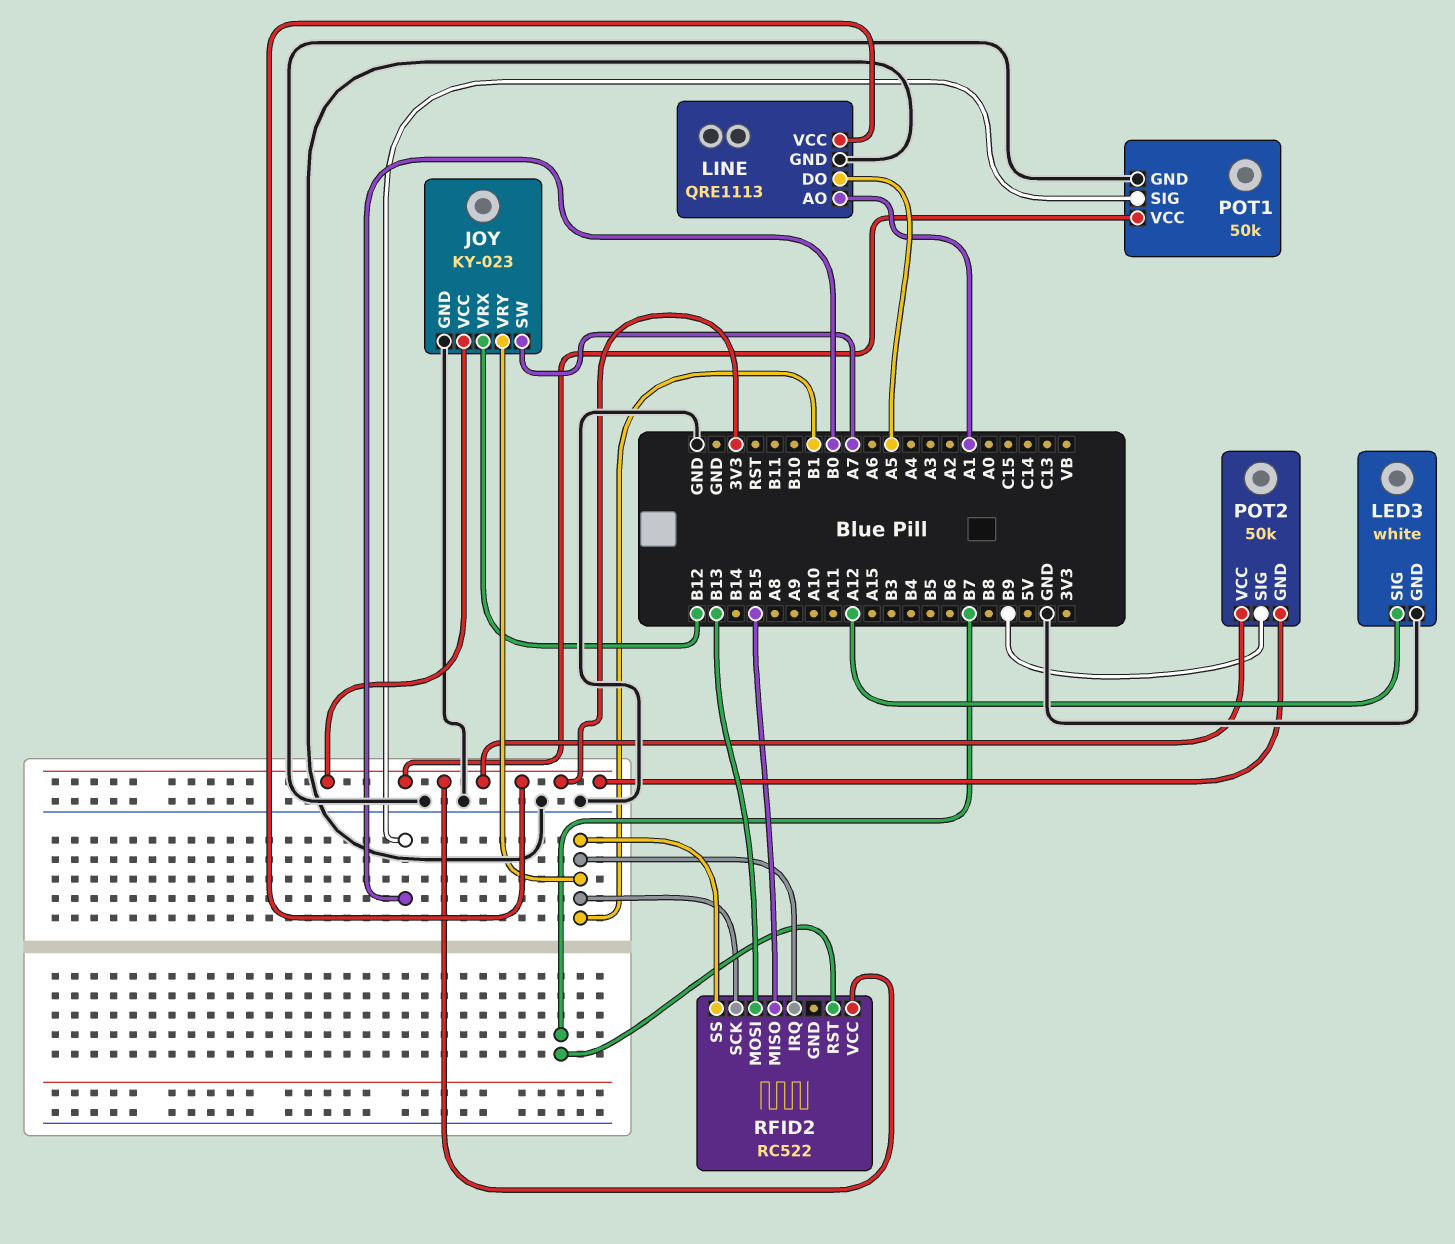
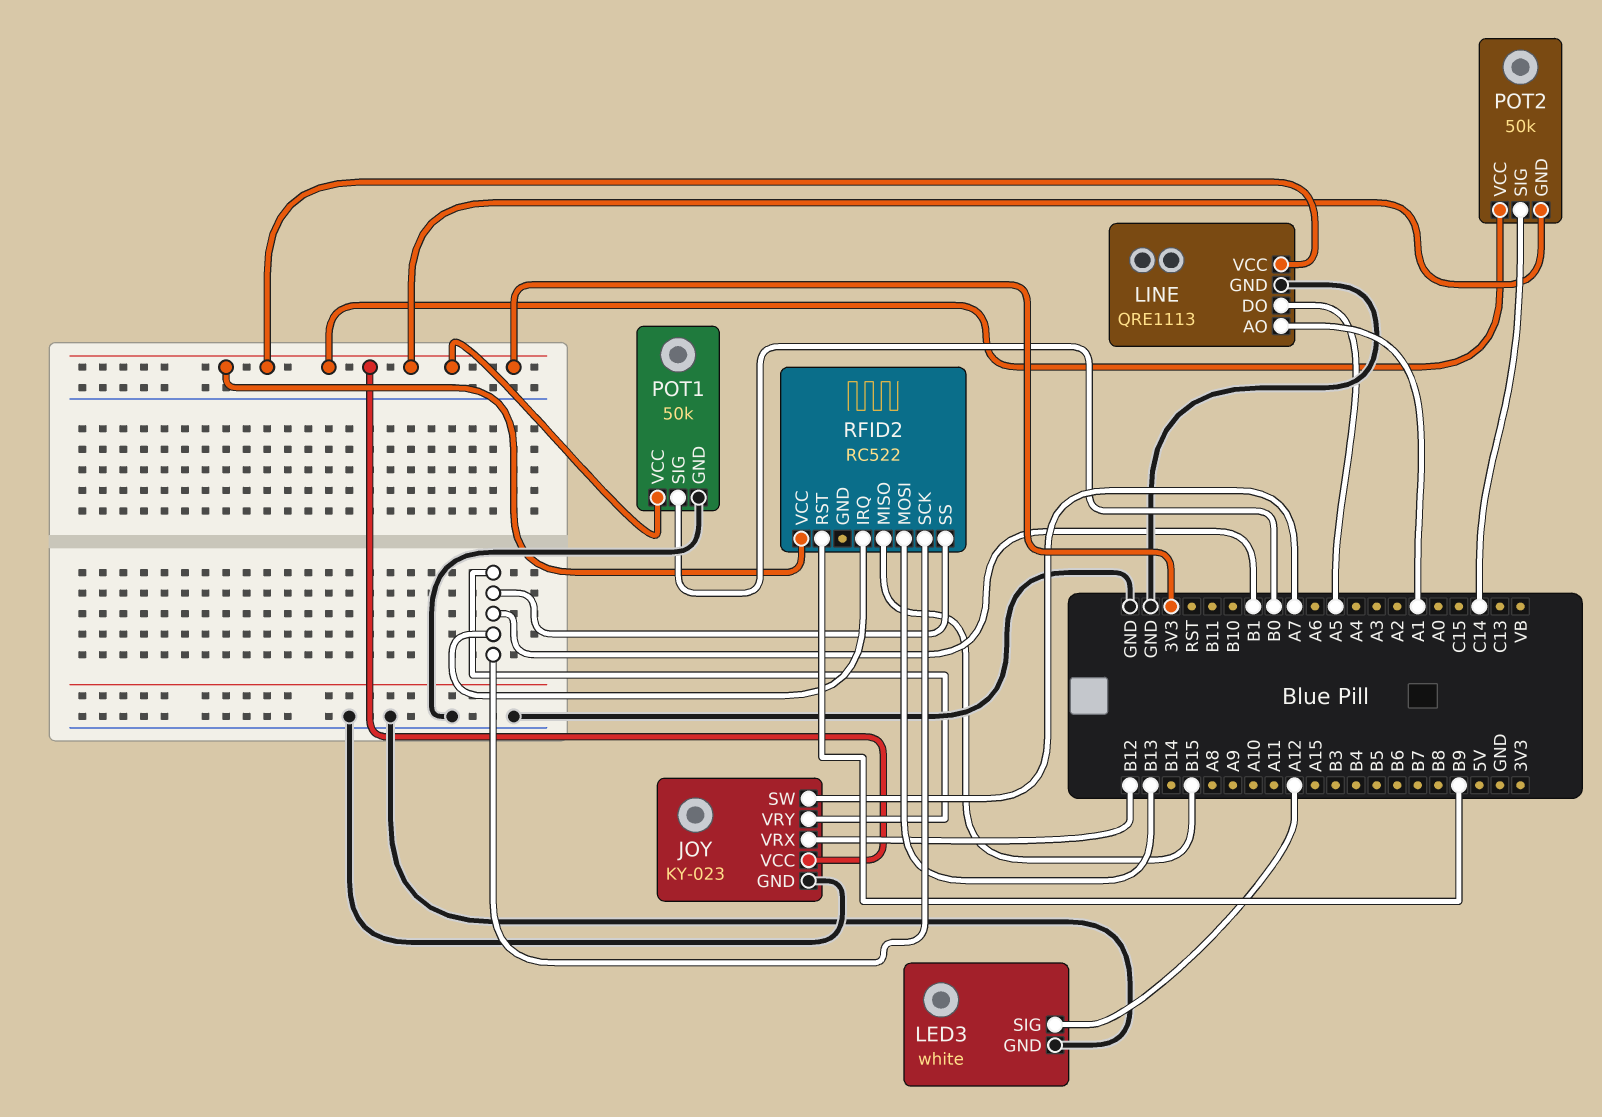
POT2 pin SIG: B9 -> C14
RFID2 pin RST: B7 -> B9

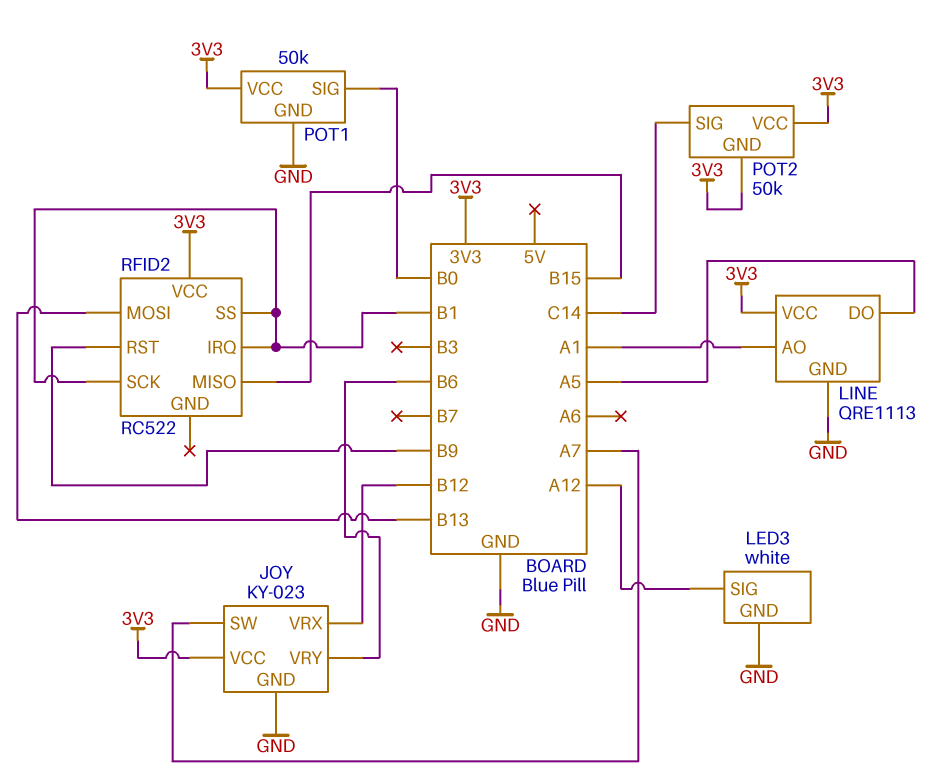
JOY pin VRY: B1 -> B6

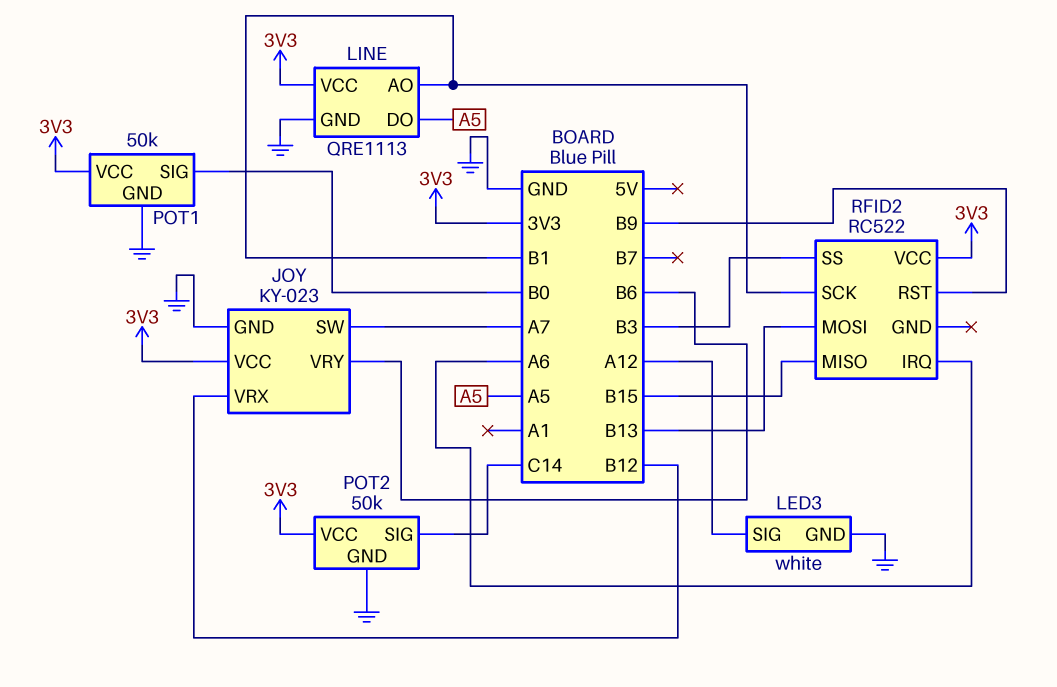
LINE pin AO: A1 -> B1
POT2 pin GND: 3V3 -> GND
RFID2 pin IRQ: B1 -> A6
RFID2 pin SS: B1 -> B3

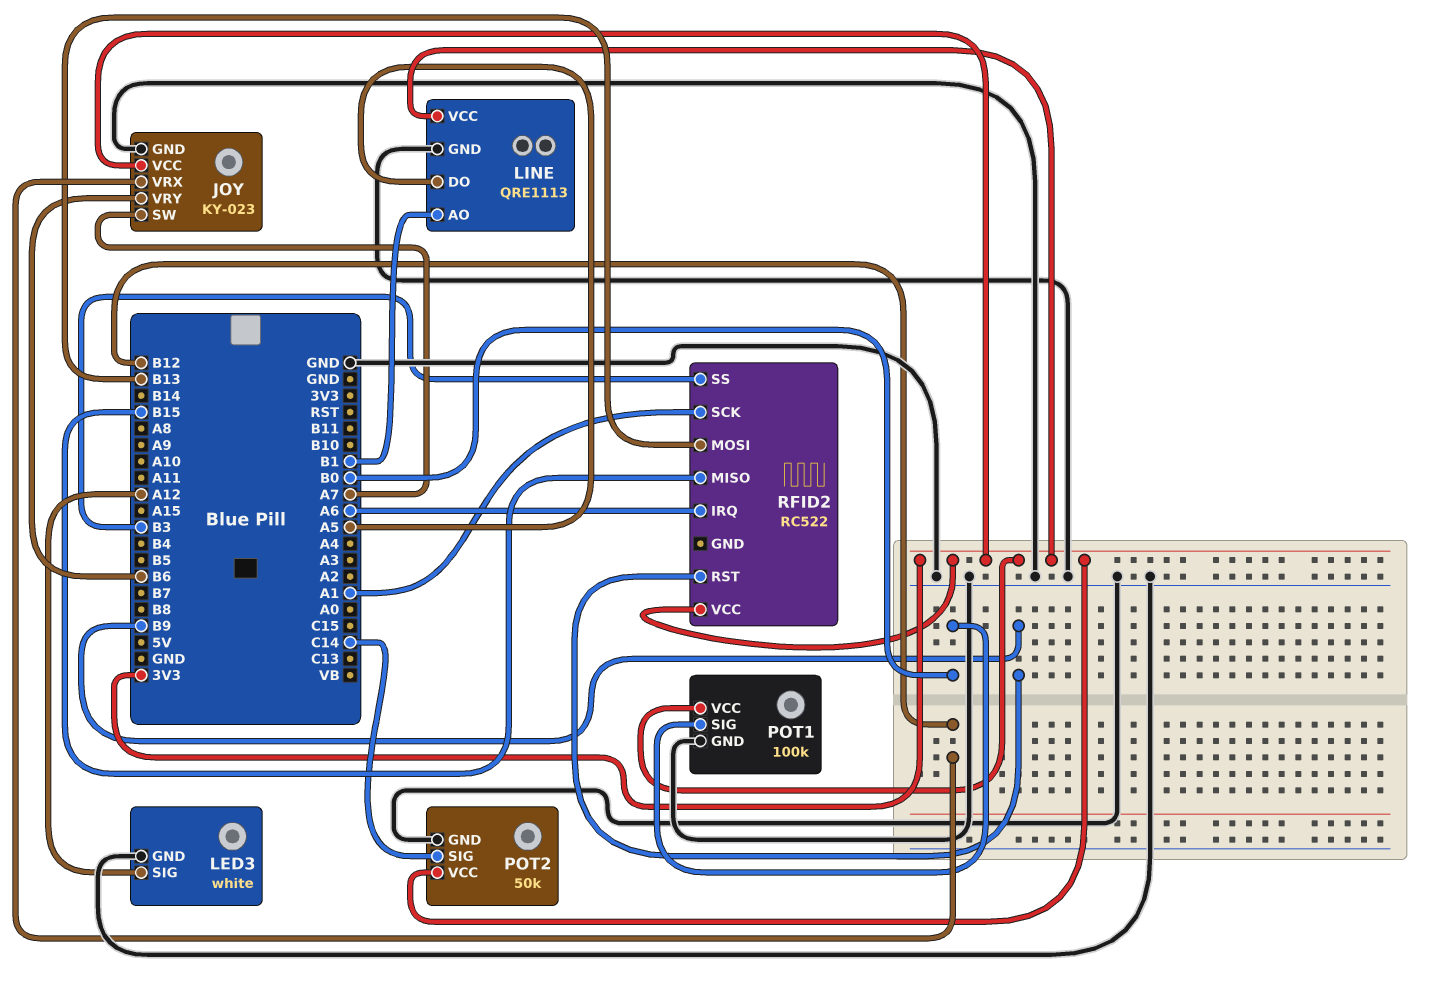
POT1: 50k -> 100k
RFID2 pin SCK: B1 -> A1

